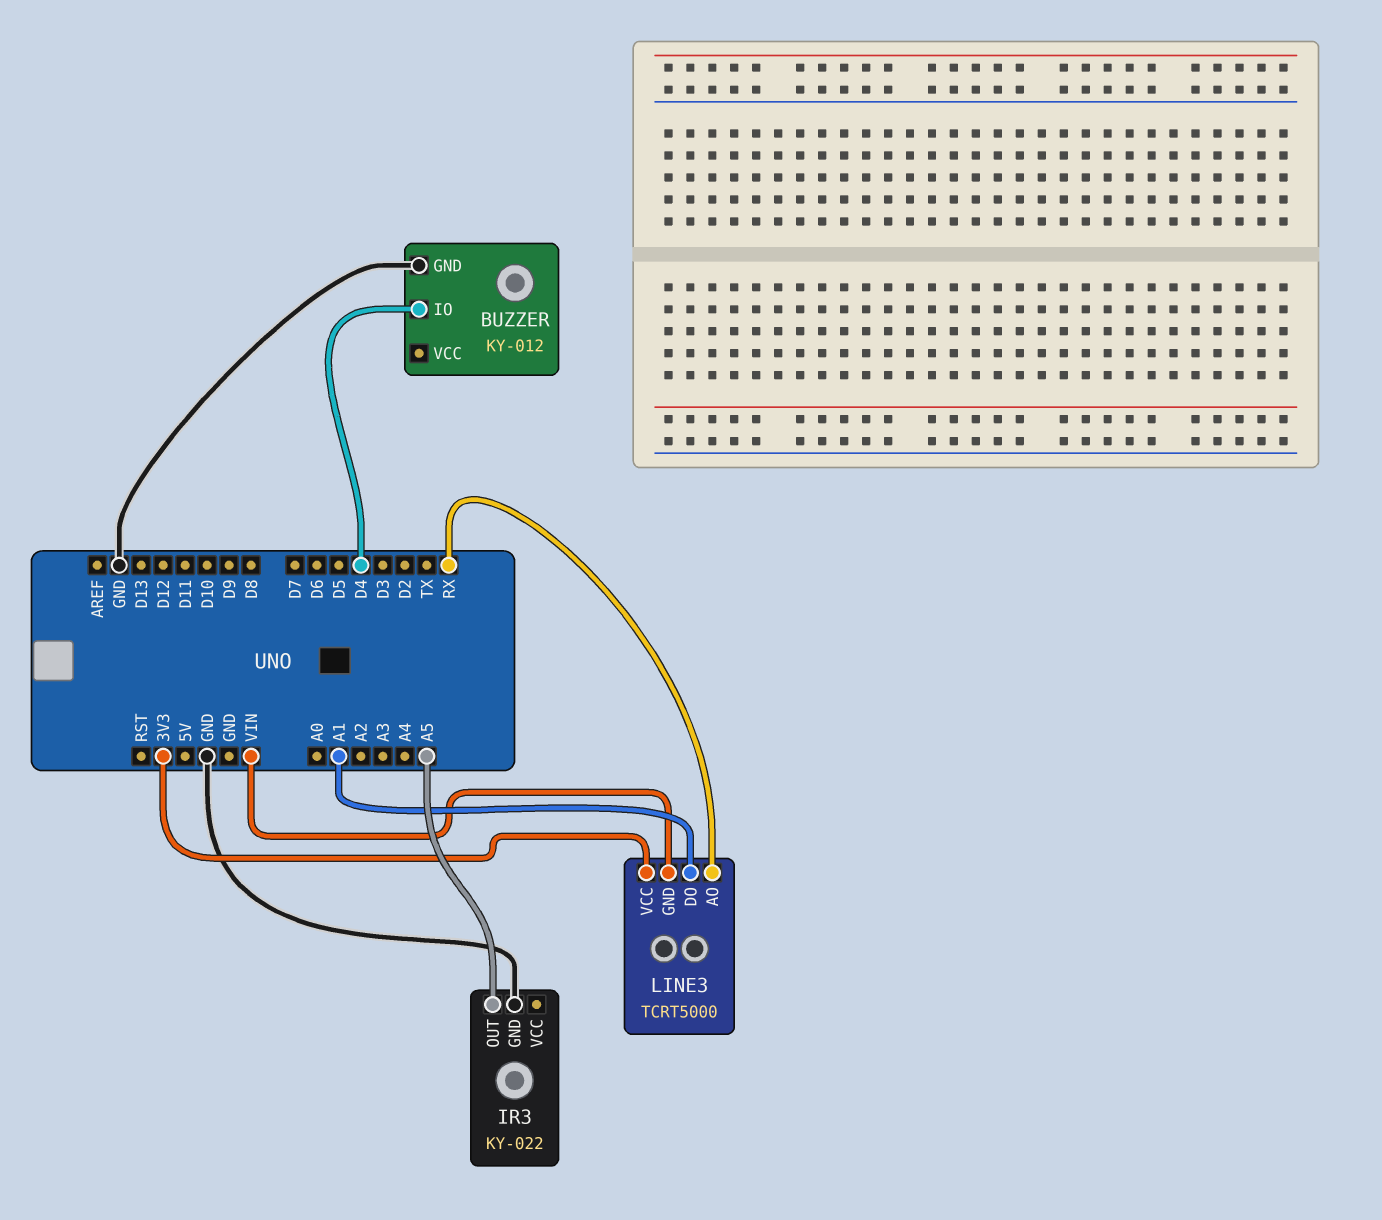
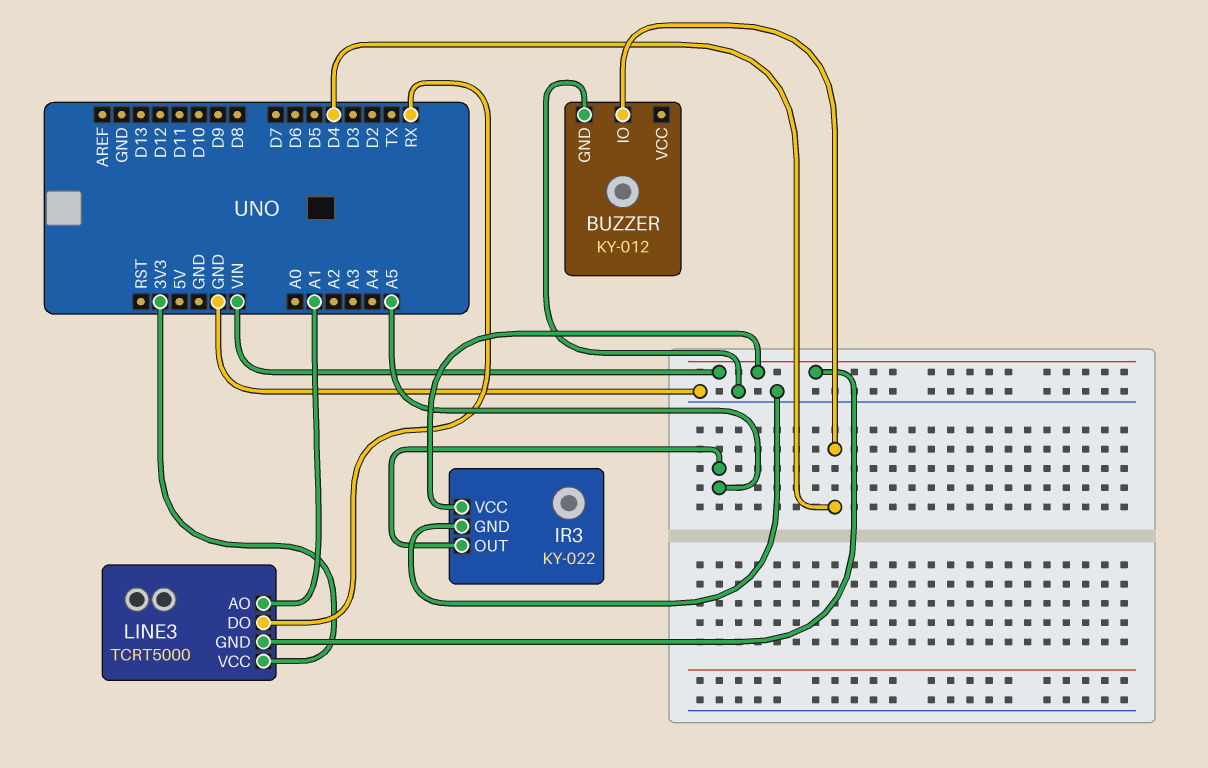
IR3 pin VCC: none -> VIN
LINE3 pin AO: RX -> A1
LINE3 pin DO: A1 -> RX

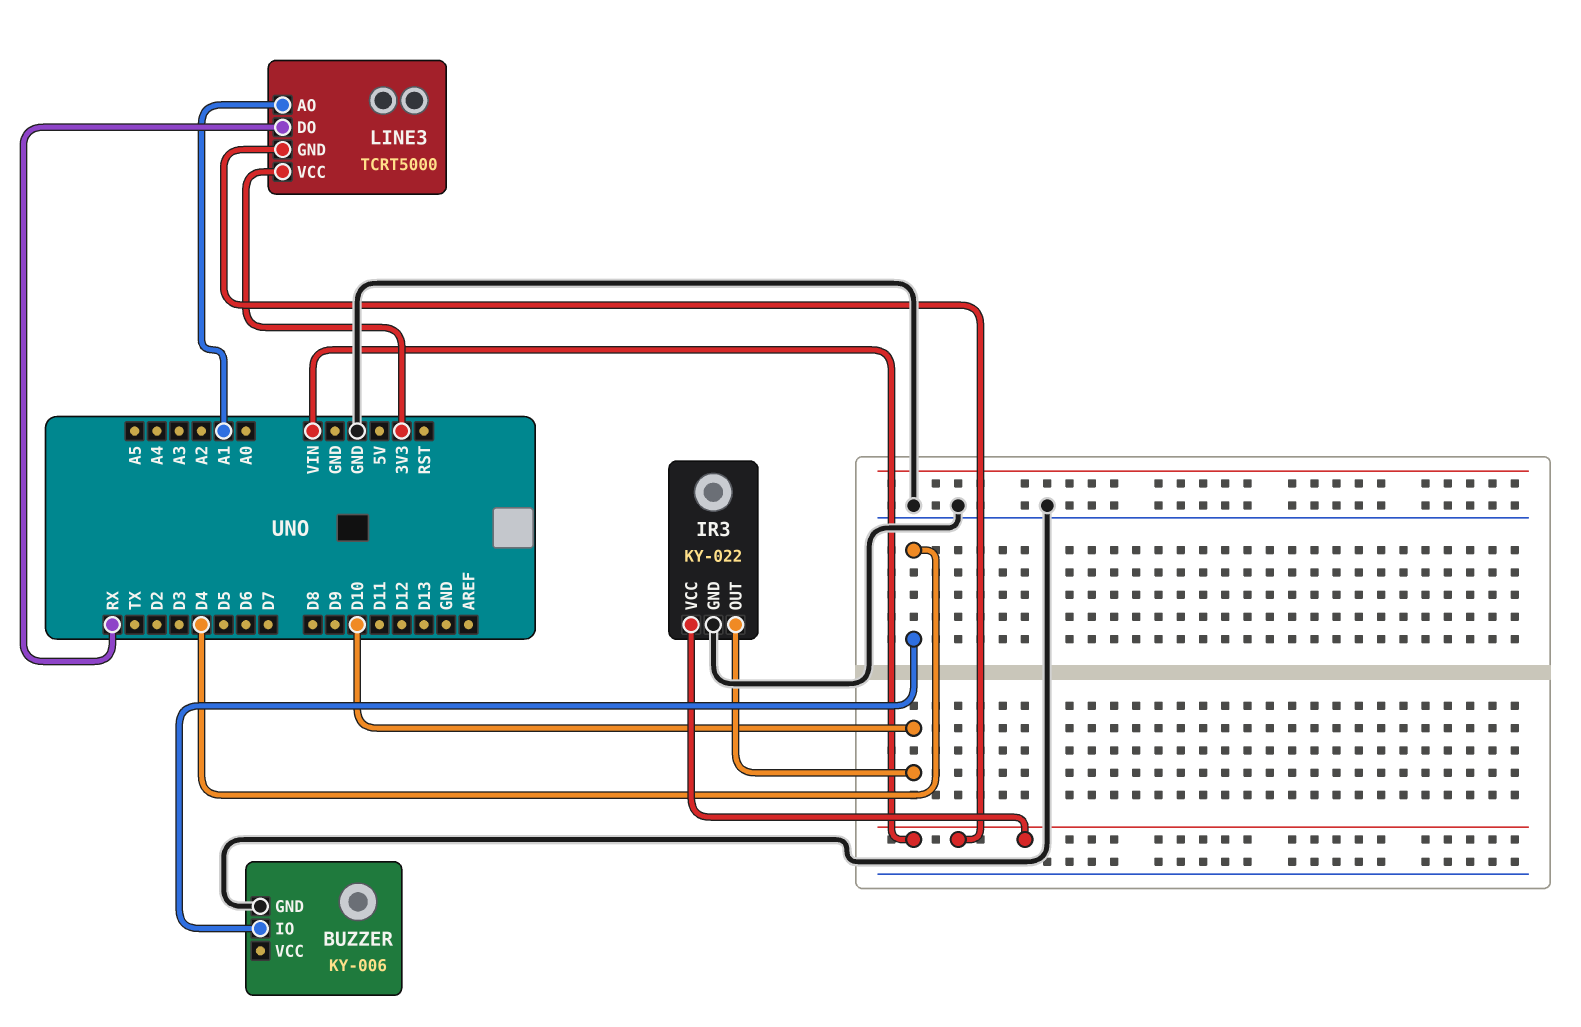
BUZZER: KY-012 -> KY-006
IR3 pin OUT: A5 -> D10

